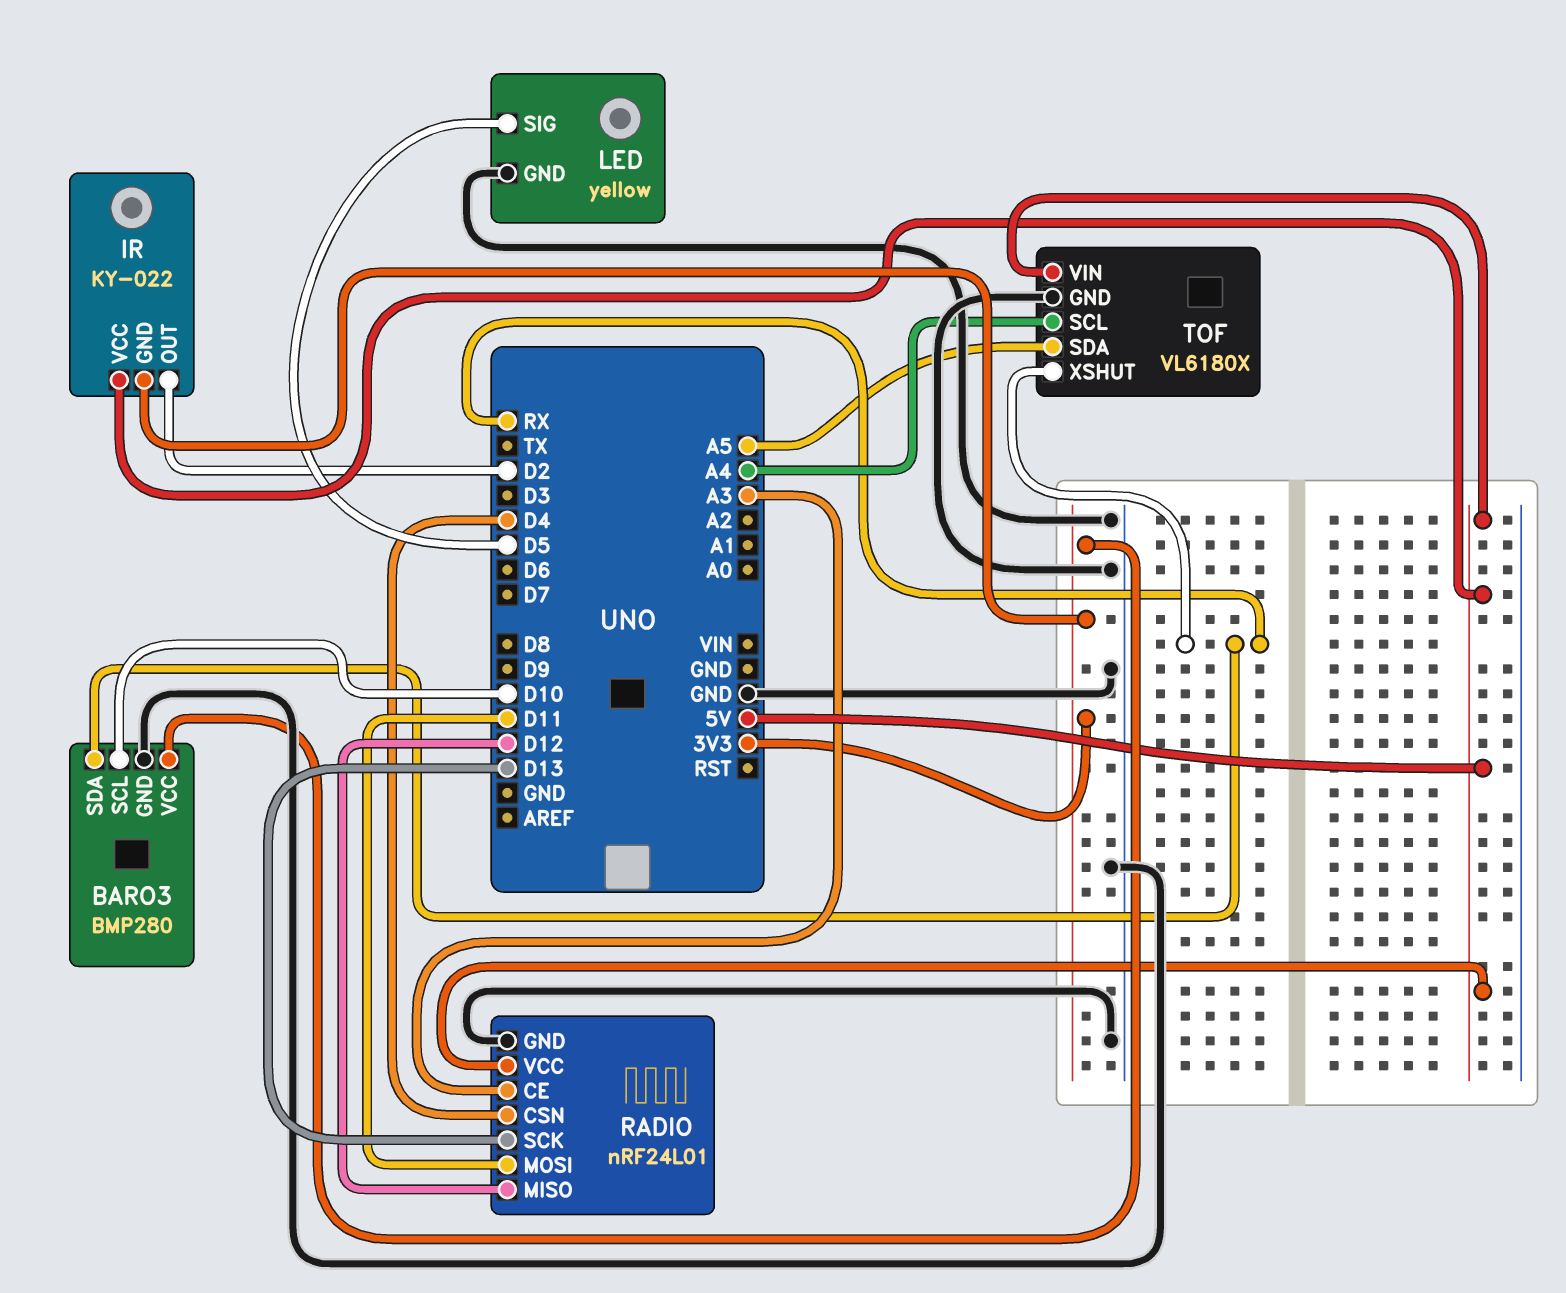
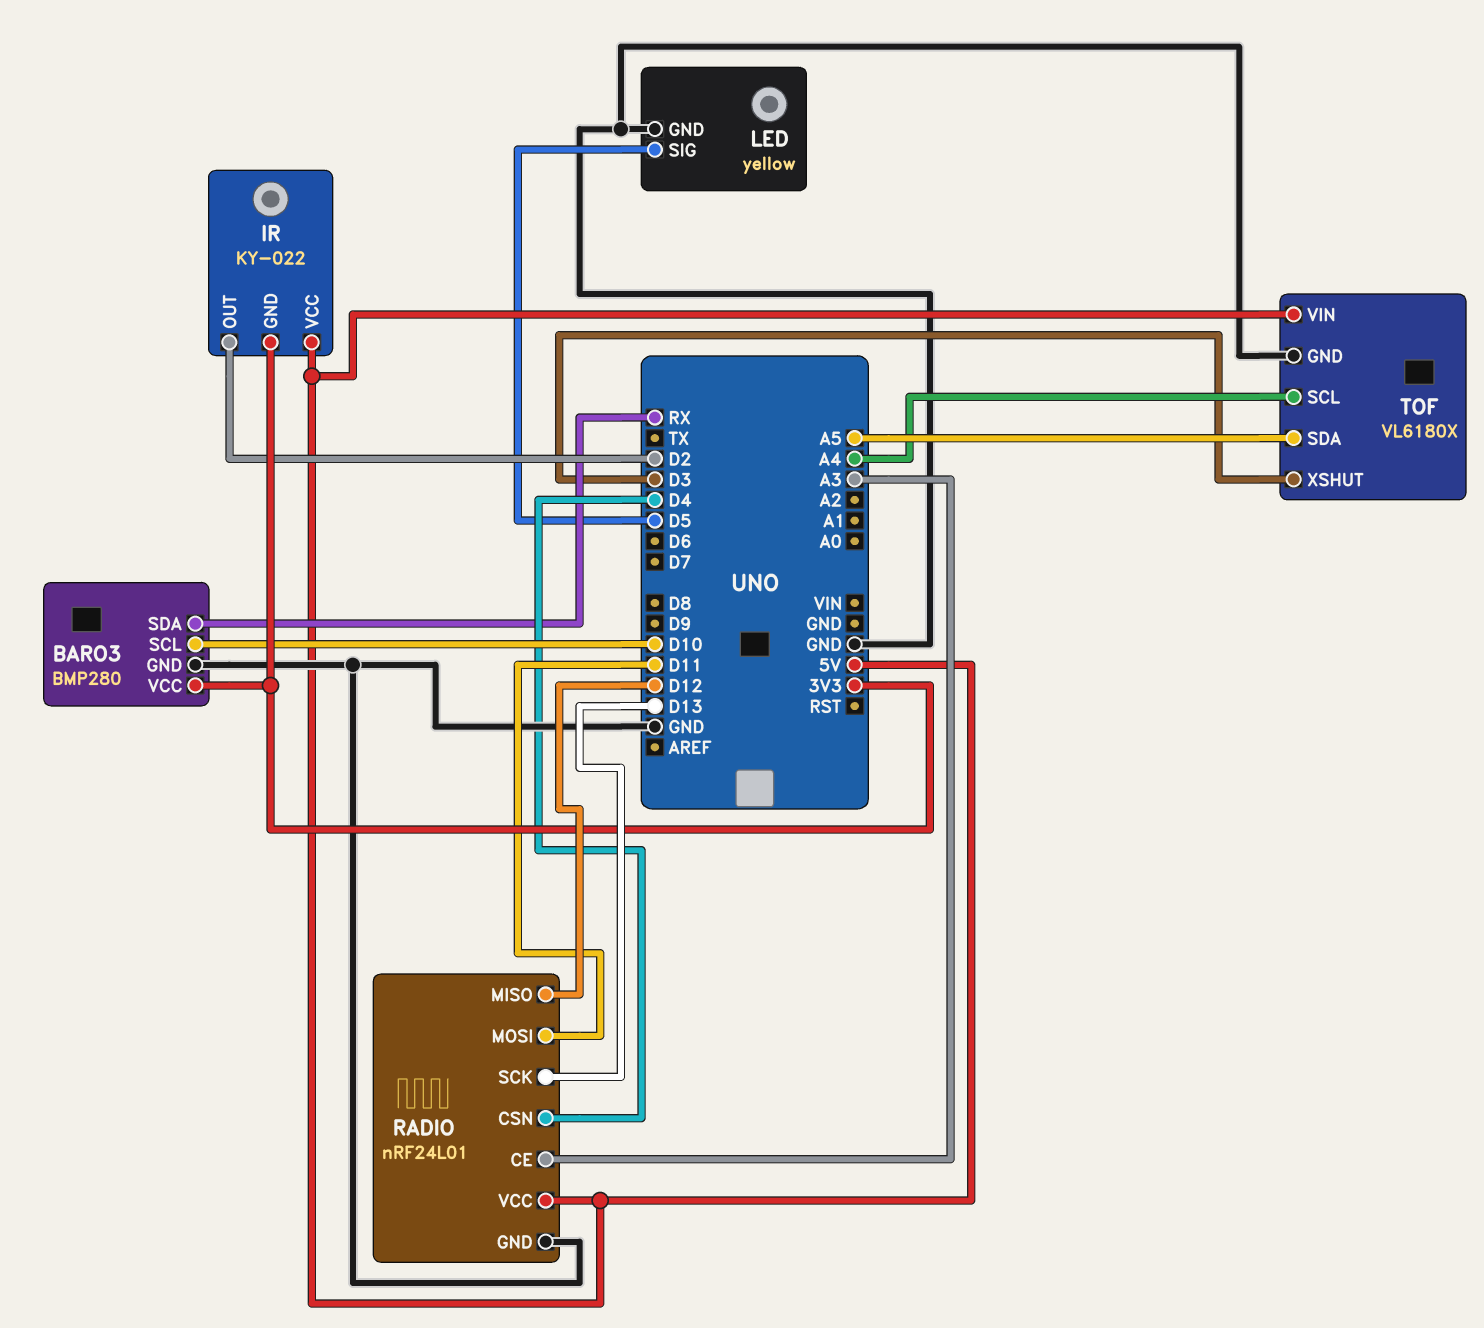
TOF pin XSHUT: RX -> D3

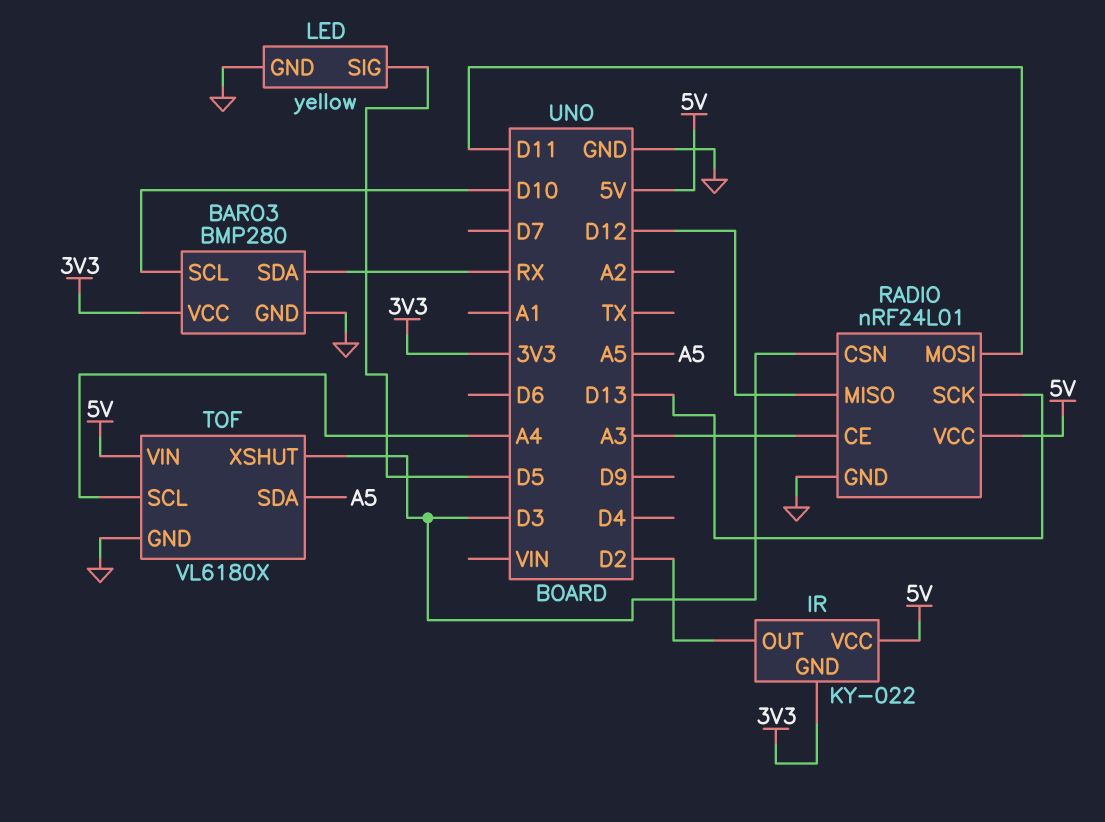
RADIO pin CSN: D4 -> D3

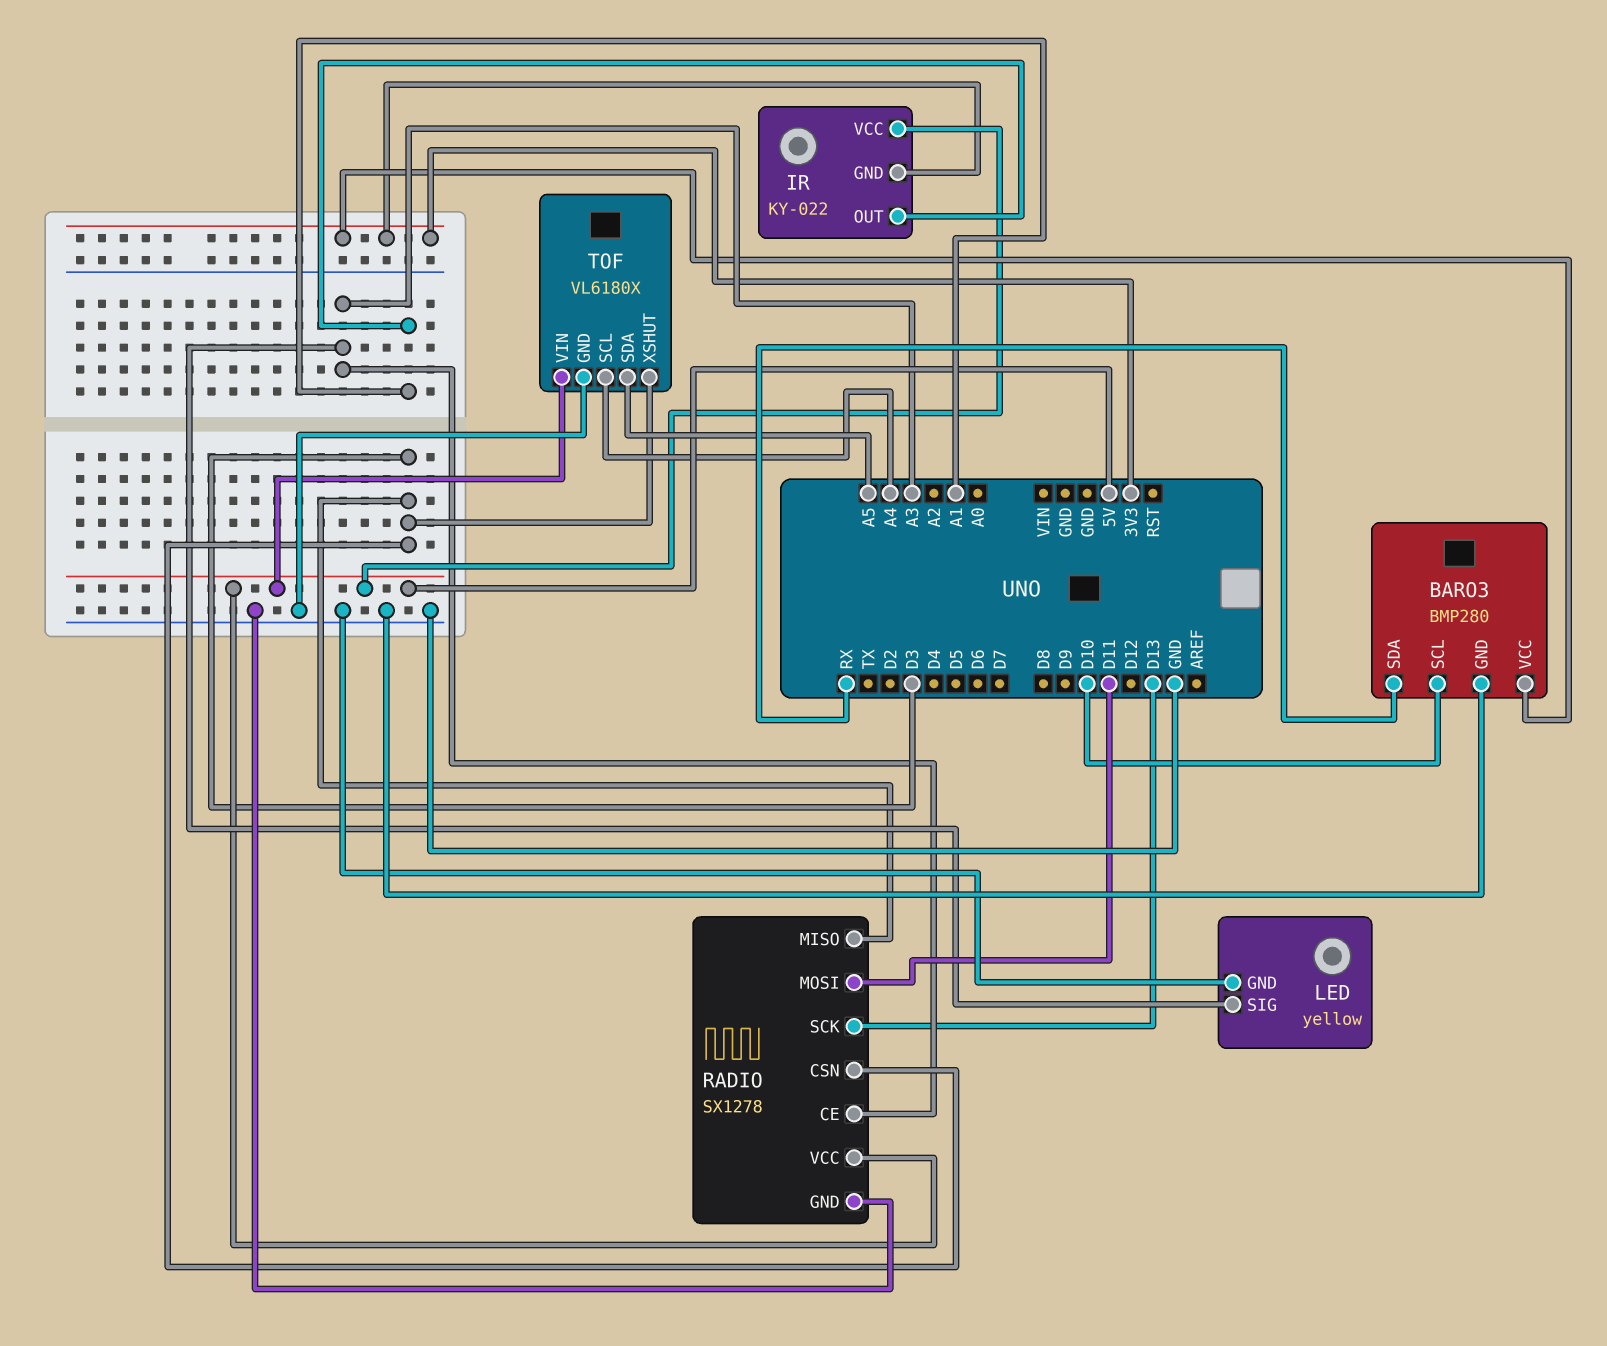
IR pin OUT: D2 -> A1
LED pin SIG: D5 -> A3
RADIO: nRF24L01 -> SX1278
RADIO pin MISO: D12 -> D3

